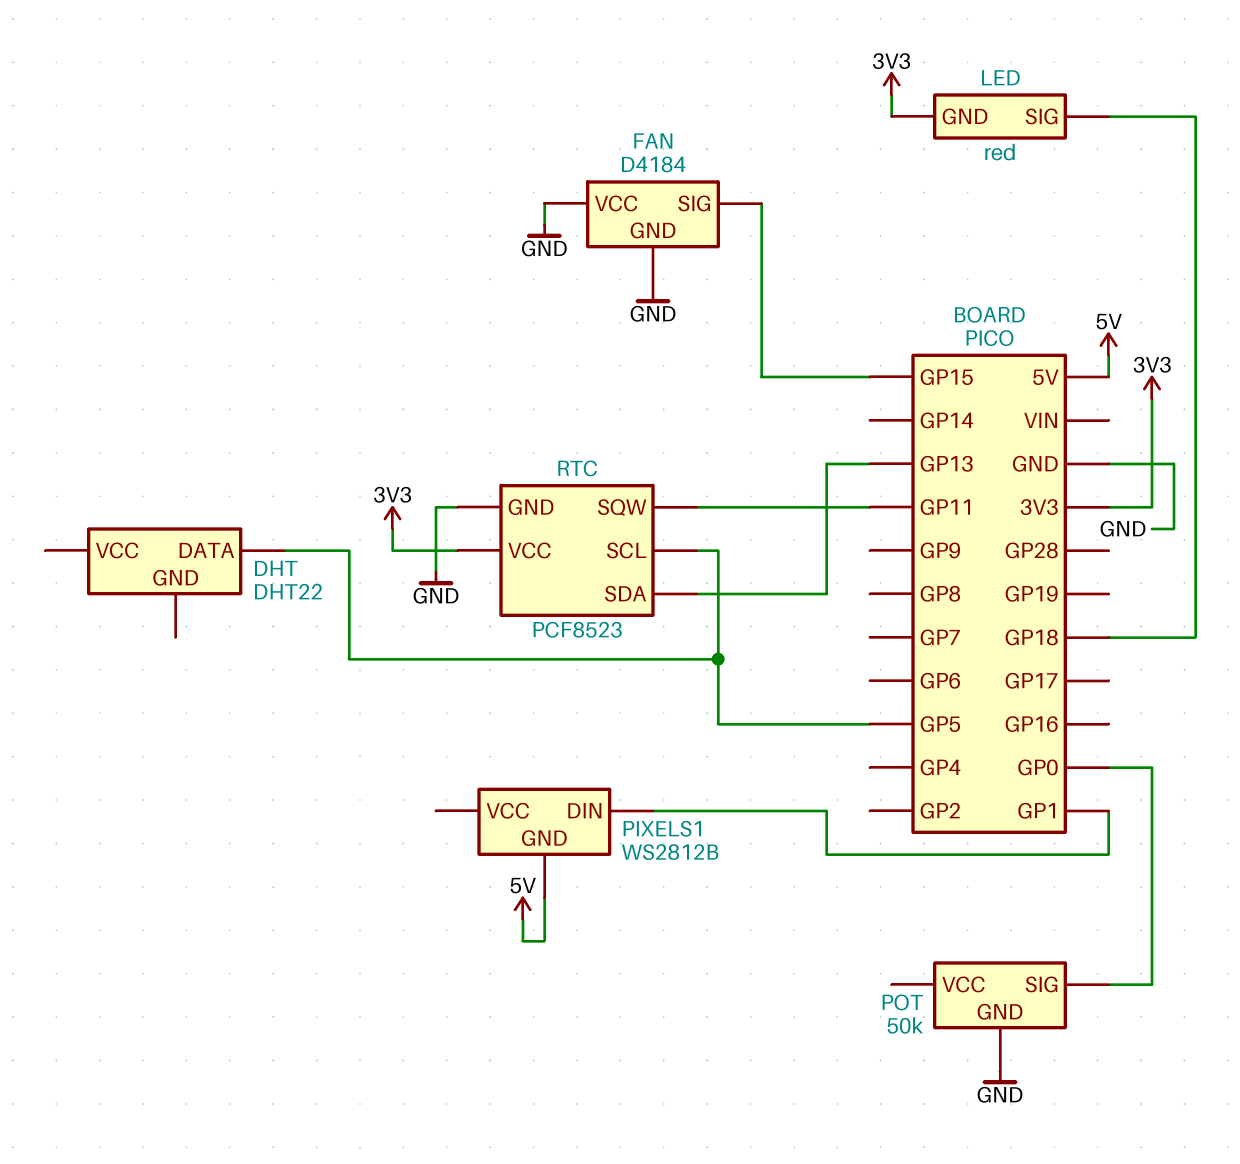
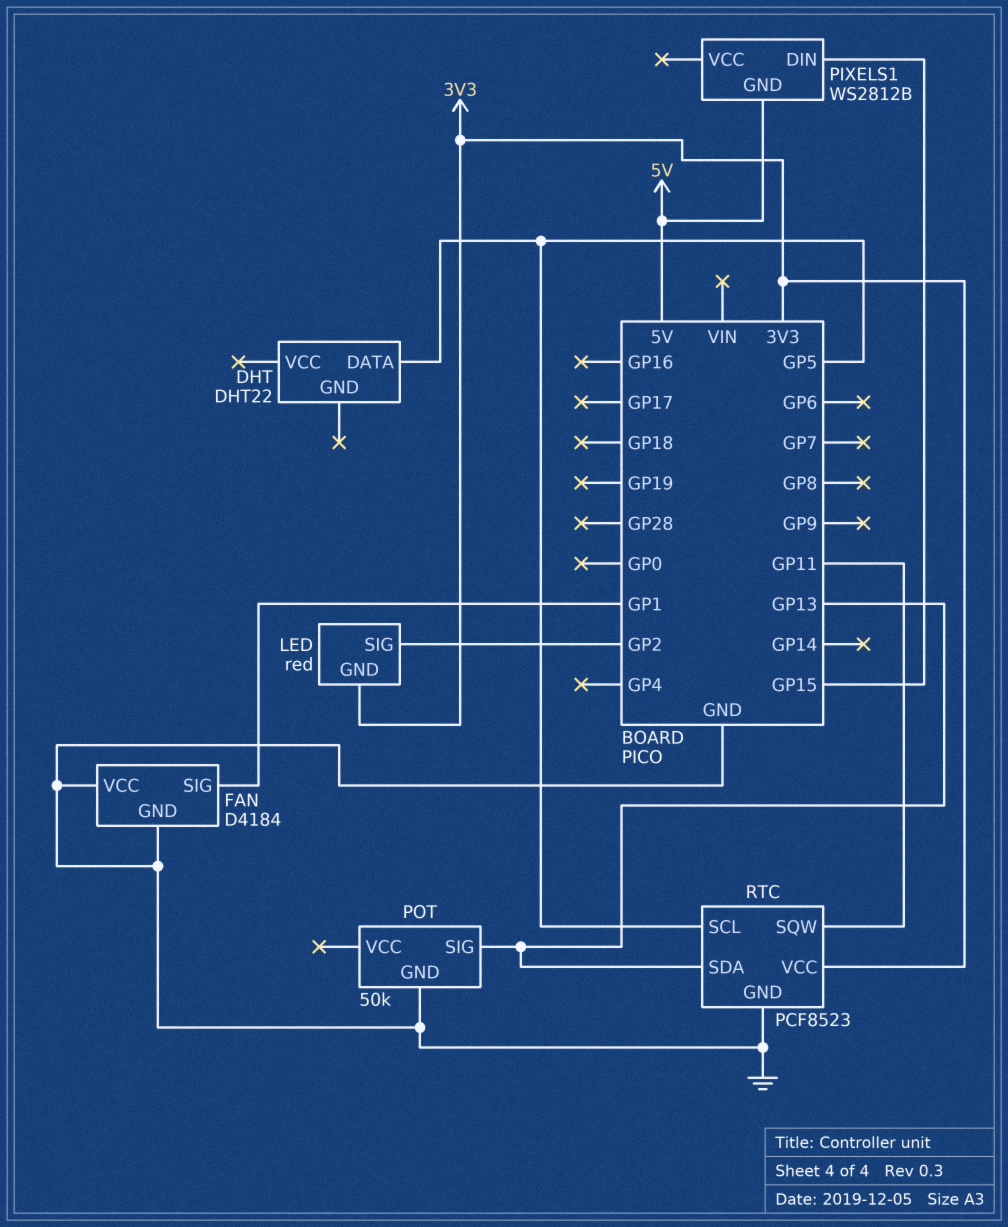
FAN pin SIG: GP15 -> GP1
LED pin SIG: GP18 -> GP2
PIXELS1 pin DIN: GP1 -> GP15
POT pin SIG: GP0 -> GP13

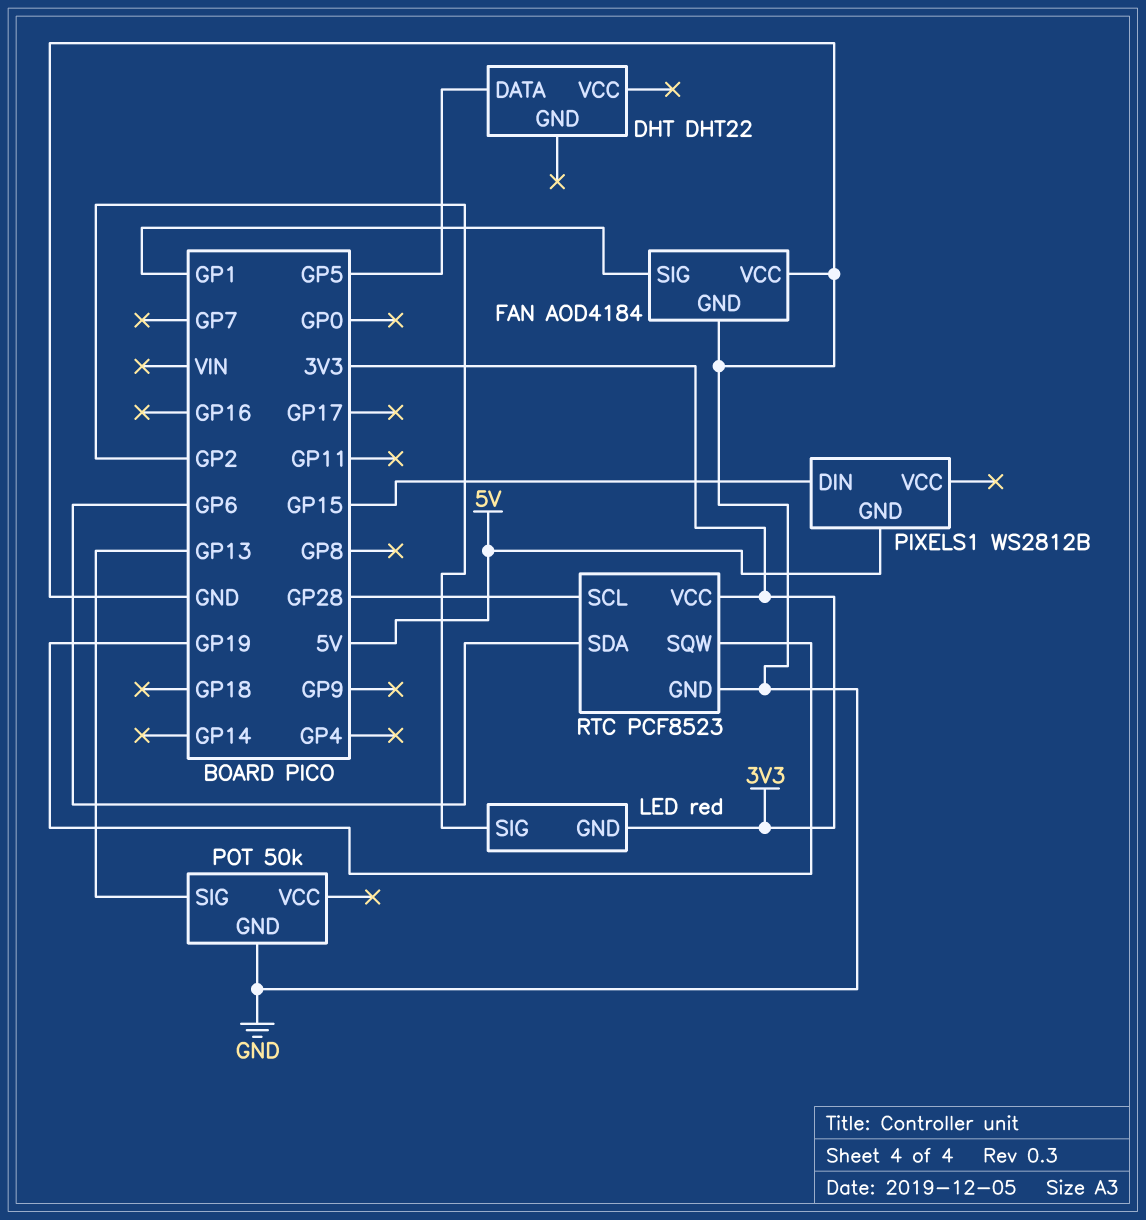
FAN: D4184 -> AOD4184
RTC pin SCL: GP5 -> GP28
RTC pin SDA: GP13 -> GP6
RTC pin SQW: GP11 -> GP19

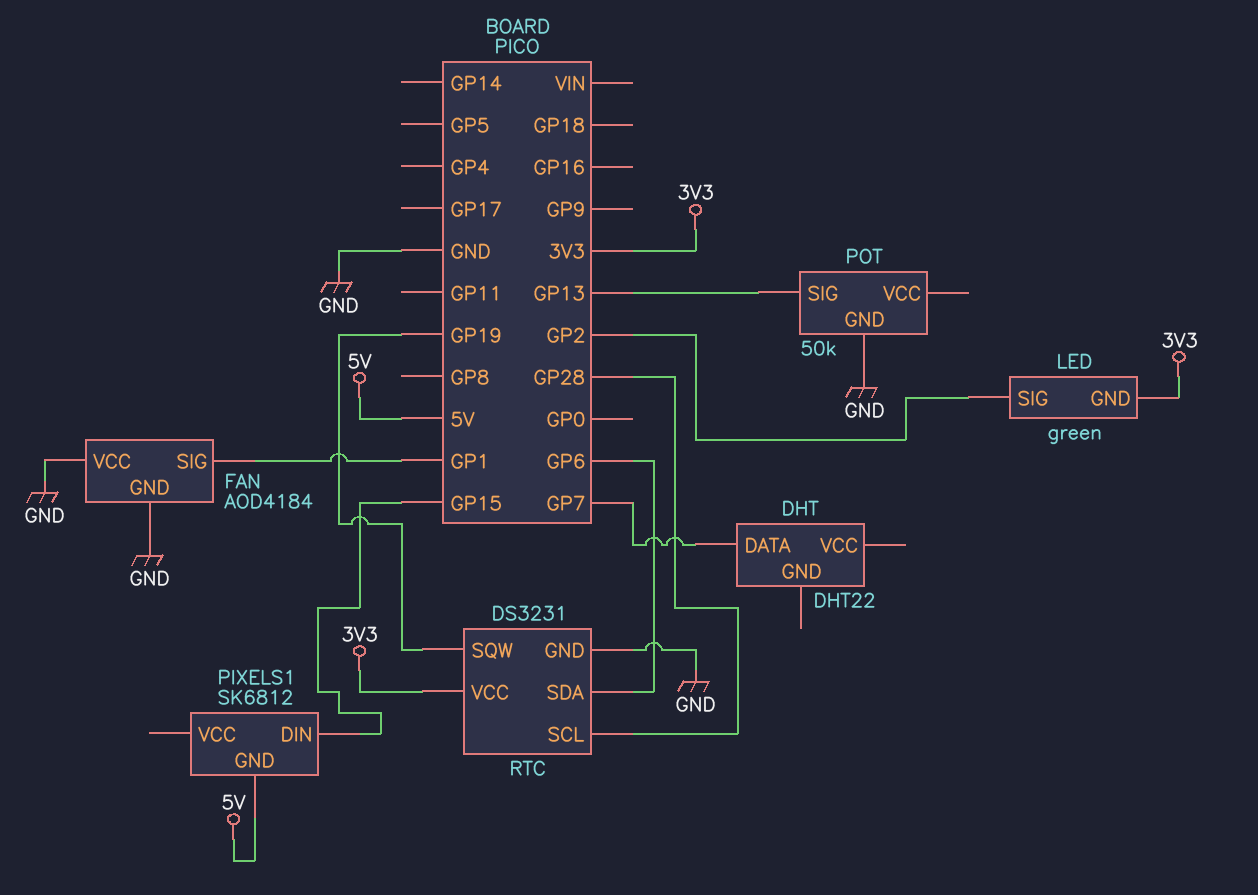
DHT pin DATA: GP5 -> GP7
LED: red -> green
PIXELS1: WS2812B -> SK6812
RTC: PCF8523 -> DS3231

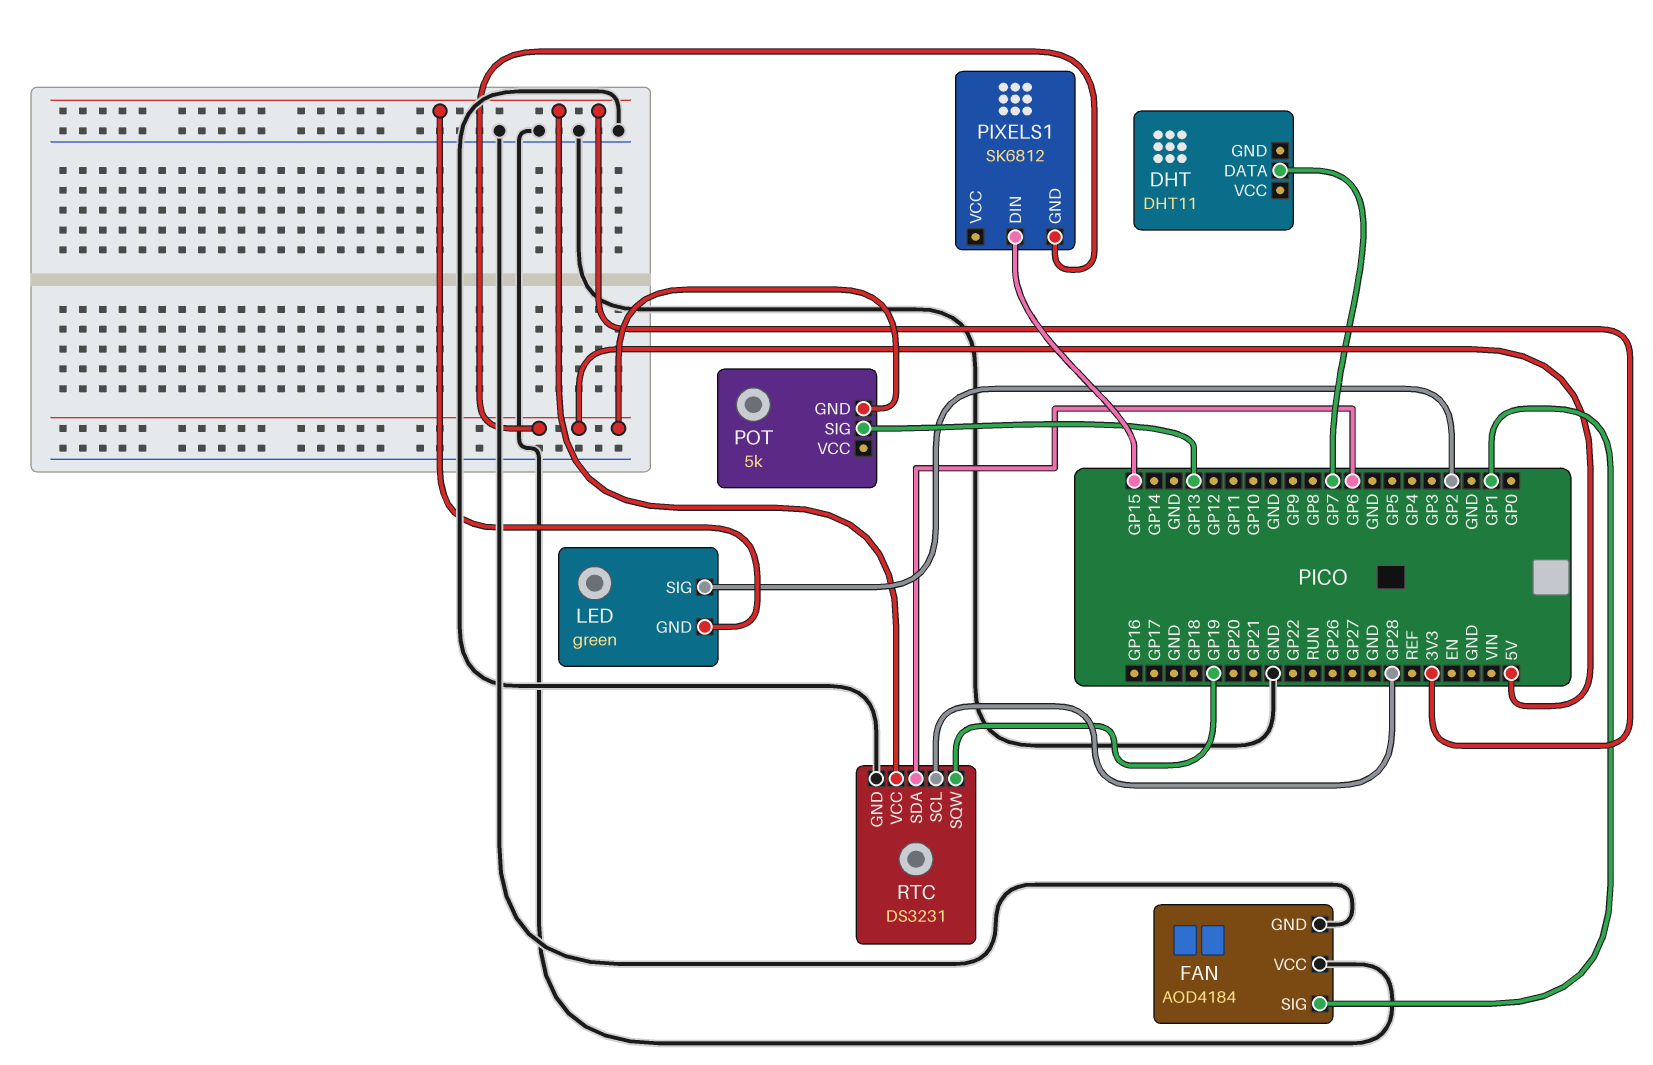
DHT: DHT22 -> DHT11
POT: 50k -> 5k
POT pin GND: GND -> 5V

